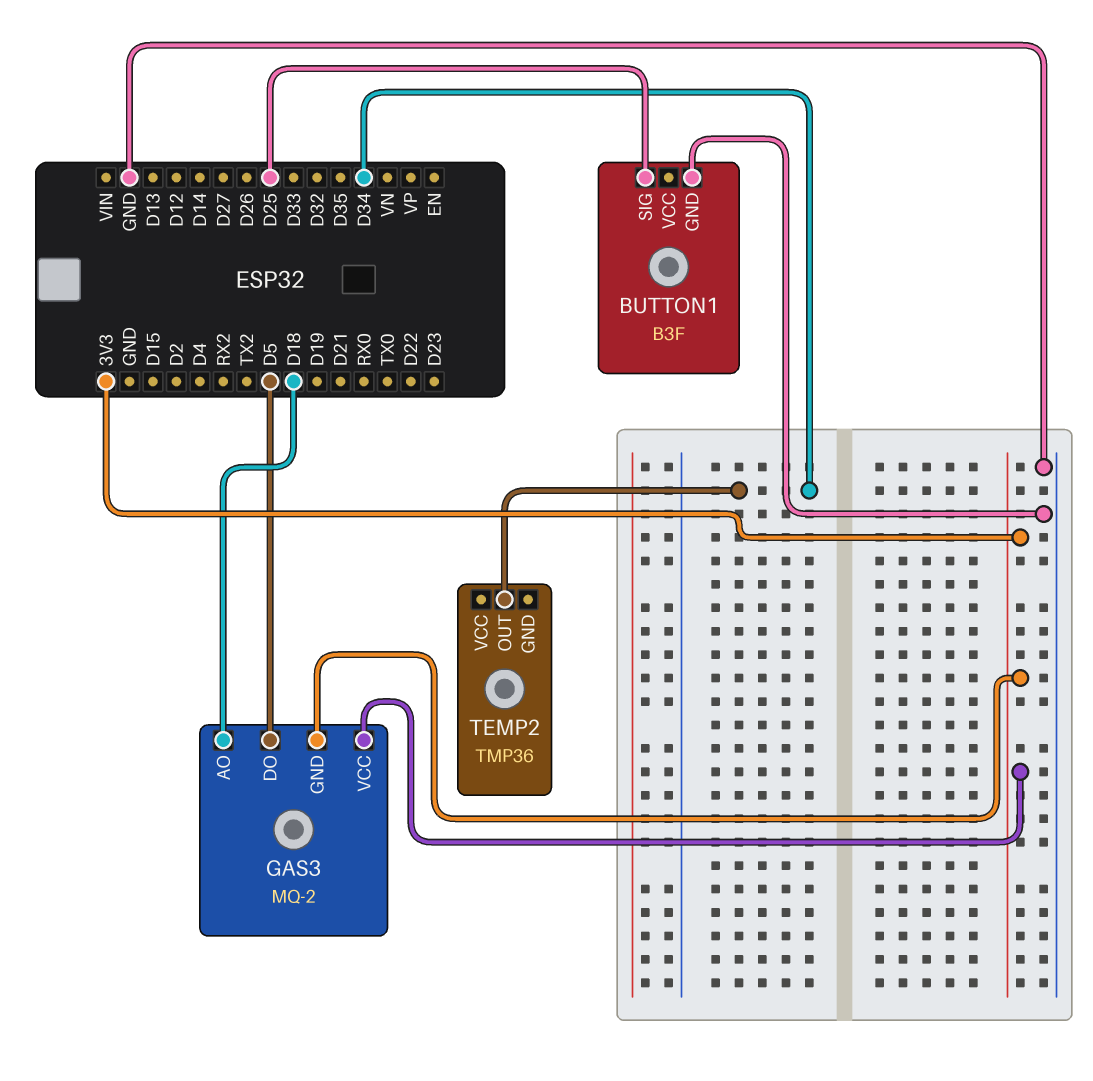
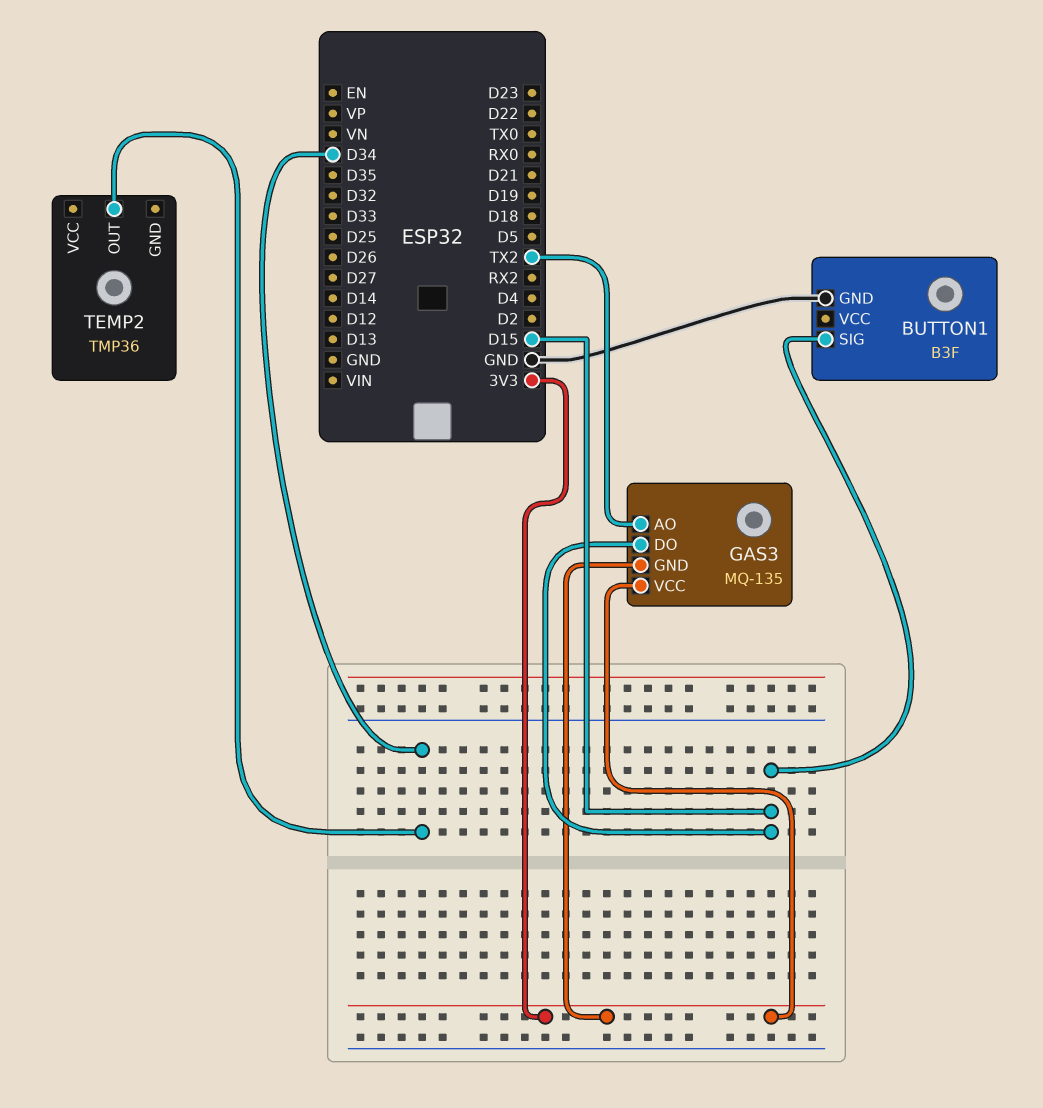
BUTTON1 pin SIG: D25 -> D15
GAS3: MQ-2 -> MQ-135
GAS3 pin AO: D18 -> TX2
GAS3 pin DO: D5 -> D15

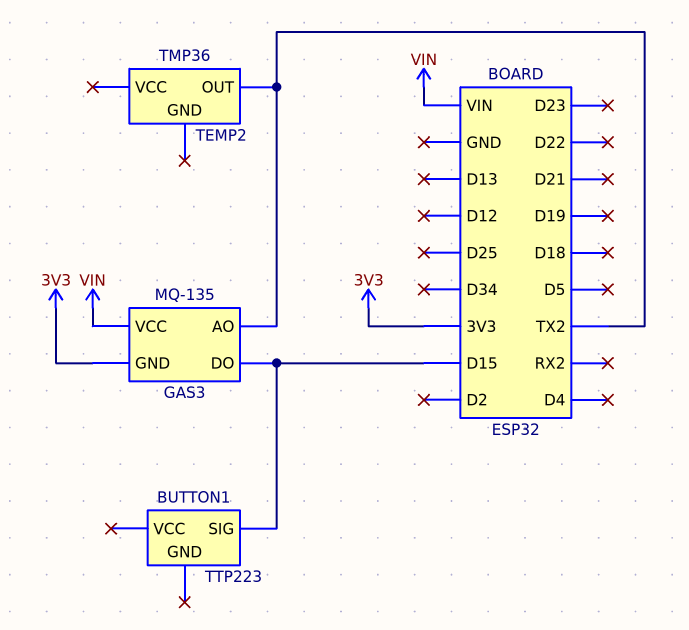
BUTTON1: B3F -> TTP223
BUTTON1 pin GND: GND -> none
GAS3 pin VCC: 3V3 -> VIN
TEMP2 pin OUT: D34 -> TX2

